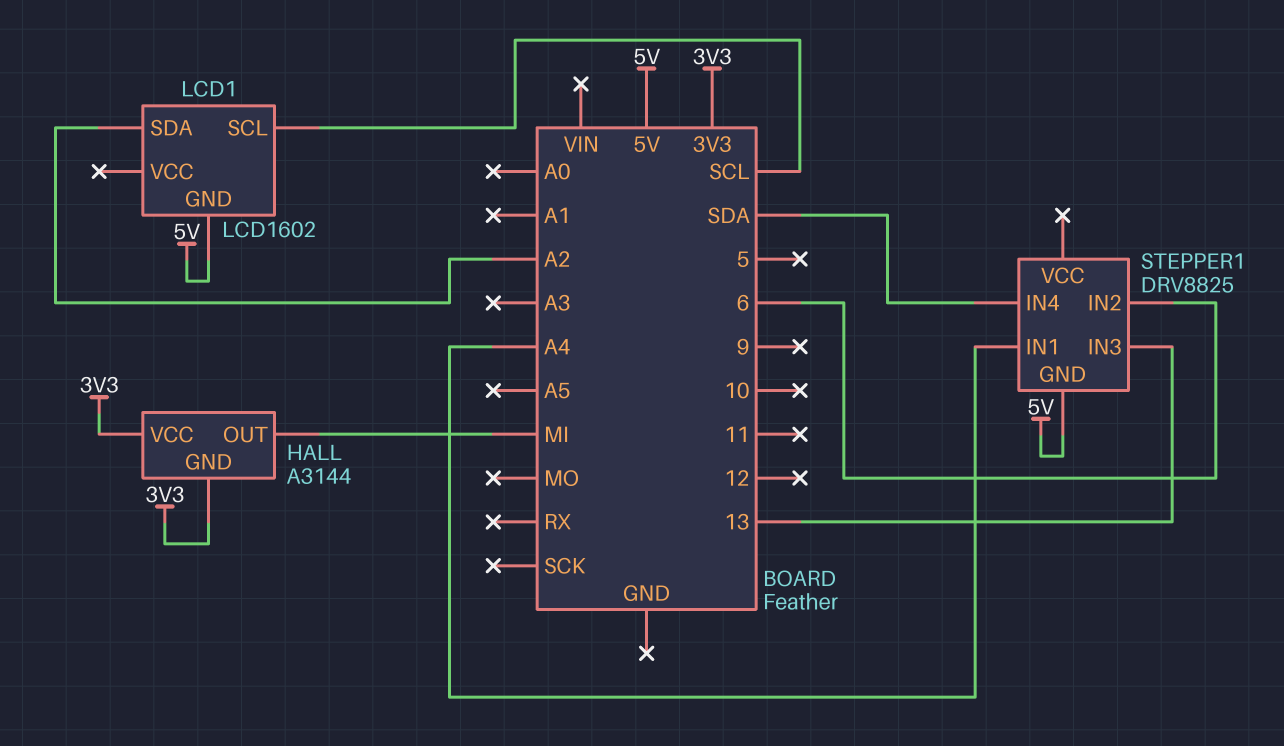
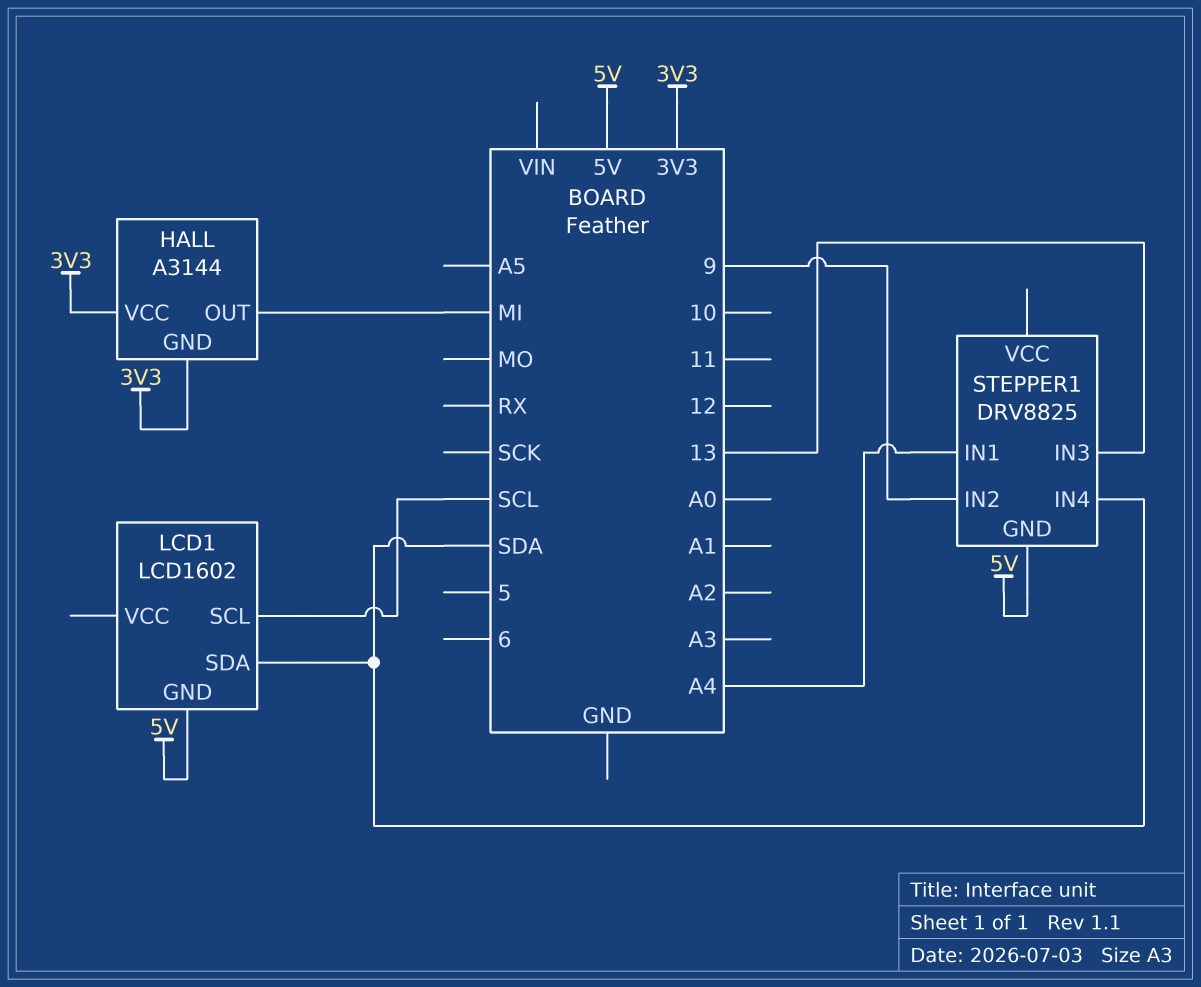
LCD1 pin SDA: A2 -> SDA
STEPPER1 pin IN2: 6 -> 9

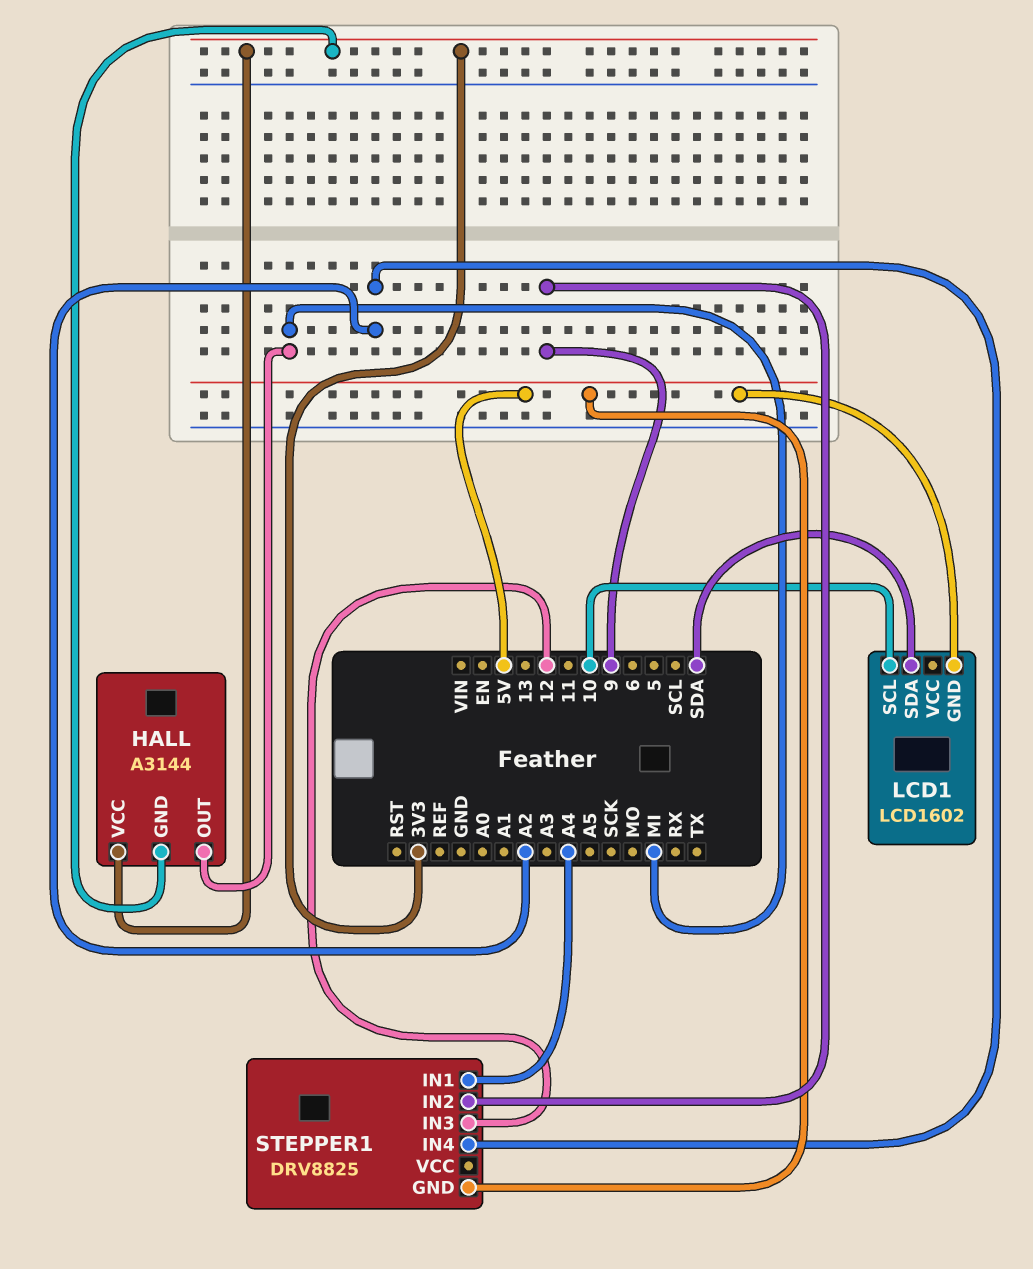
LCD1 pin SCL: SCL -> 10
STEPPER1 pin IN3: 13 -> 12
STEPPER1 pin IN4: SDA -> A2

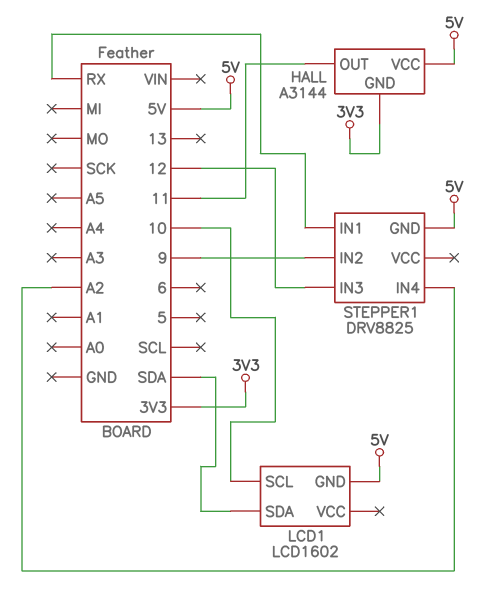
HALL pin OUT: MI -> 11
HALL pin VCC: 3V3 -> 5V
STEPPER1 pin IN1: A4 -> RX

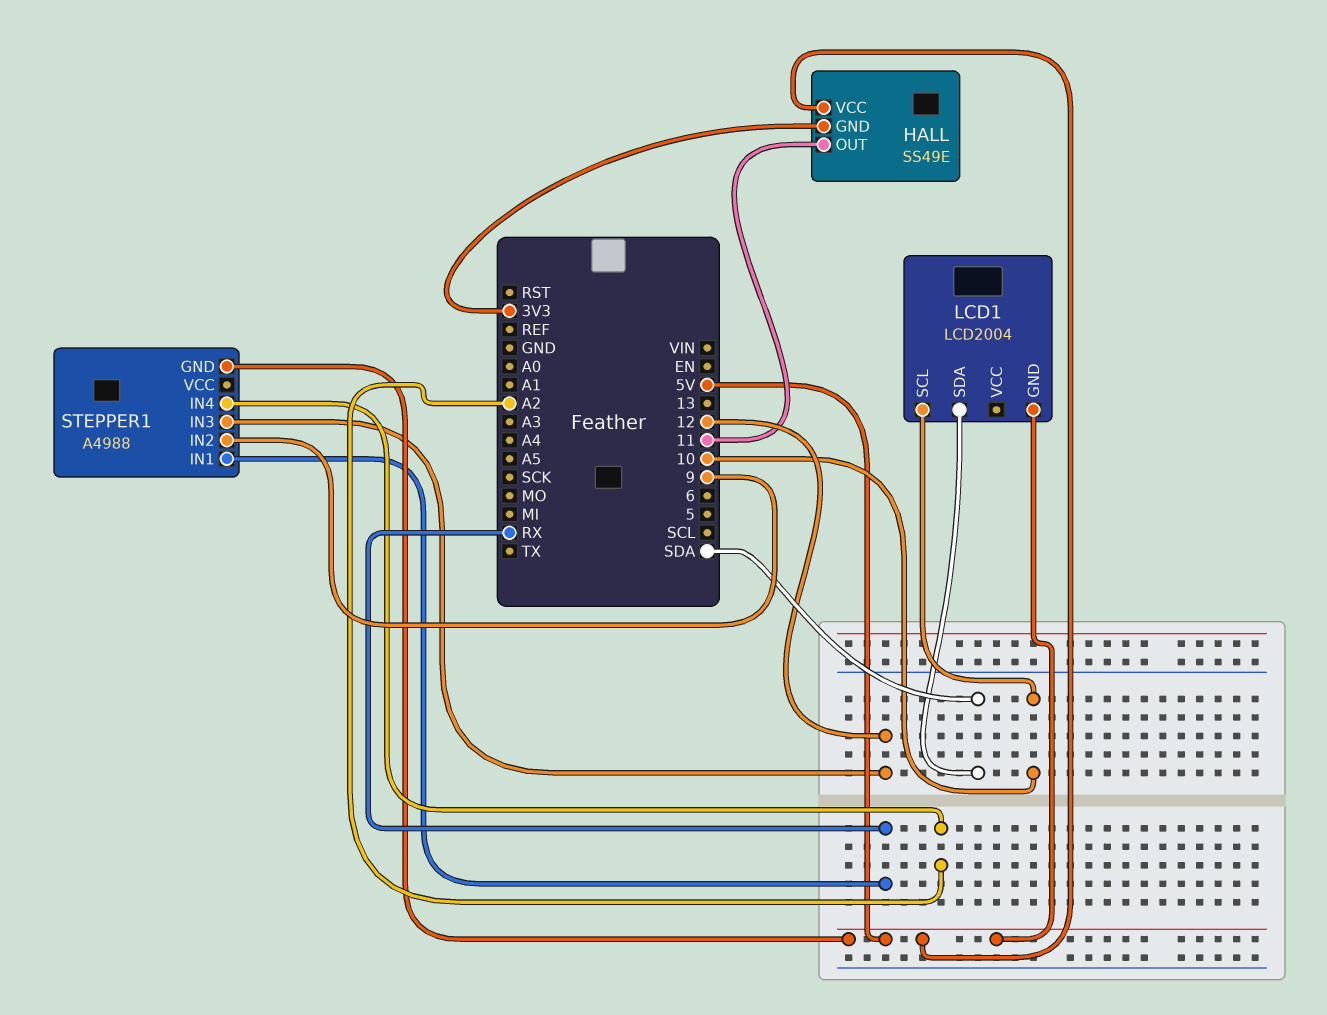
HALL: A3144 -> SS49E
LCD1: LCD1602 -> LCD2004
STEPPER1: DRV8825 -> A4988

